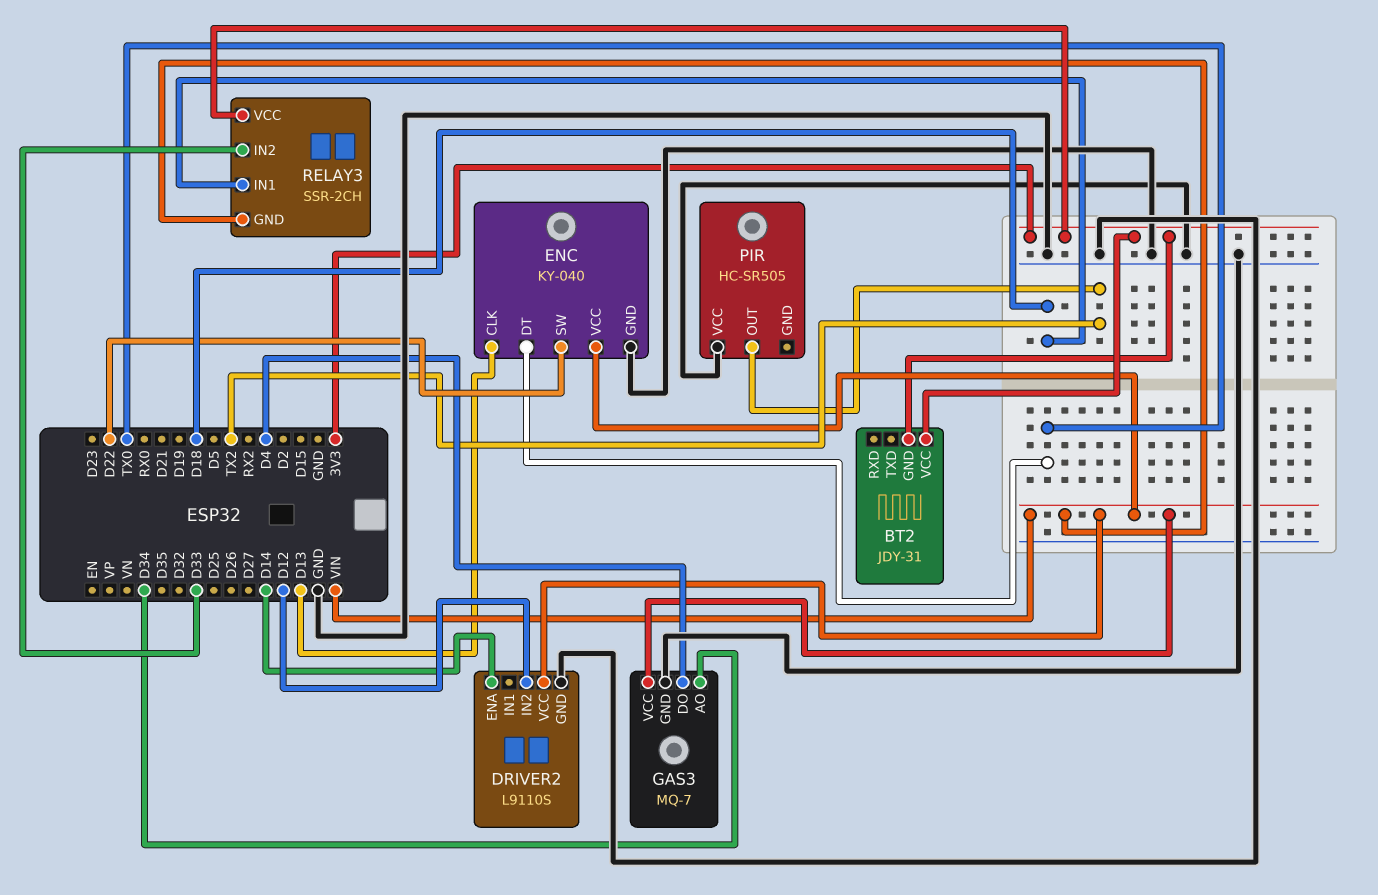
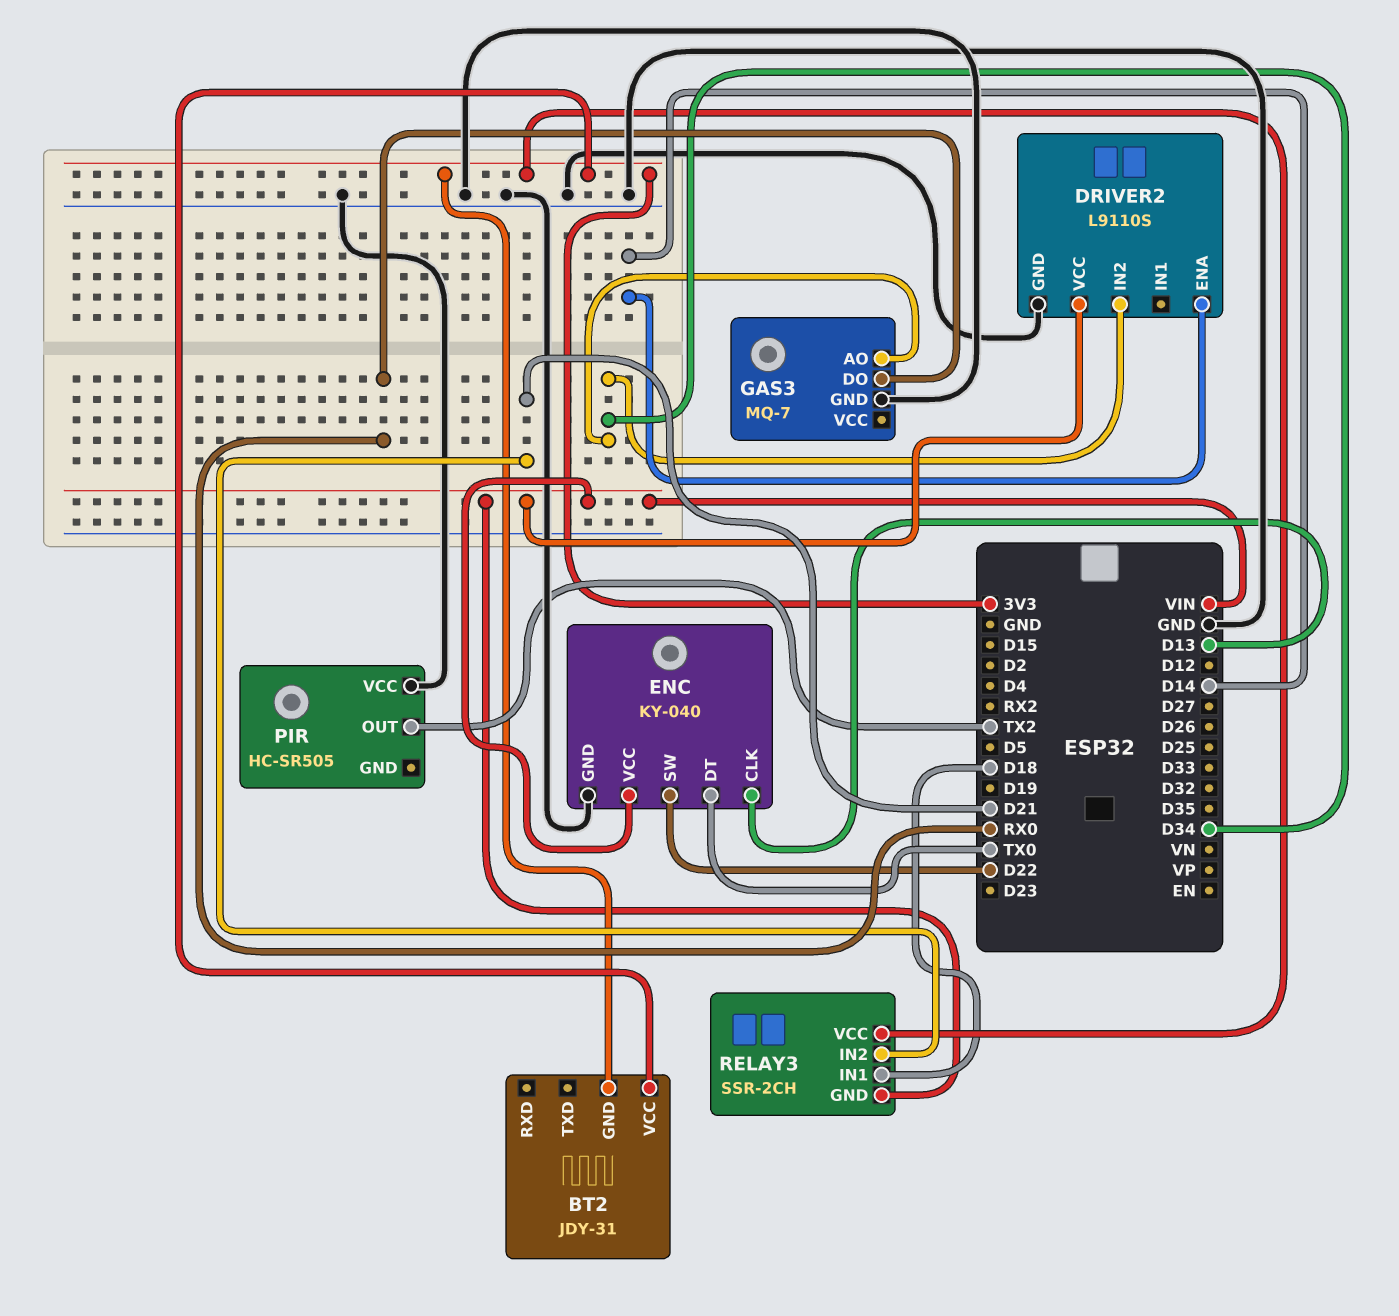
DRIVER2 pin IN2: D12 -> D34
GAS3 pin DO: D4 -> RX0
GAS3 pin VCC: VIN -> none
RELAY3 pin IN2: D33 -> D21

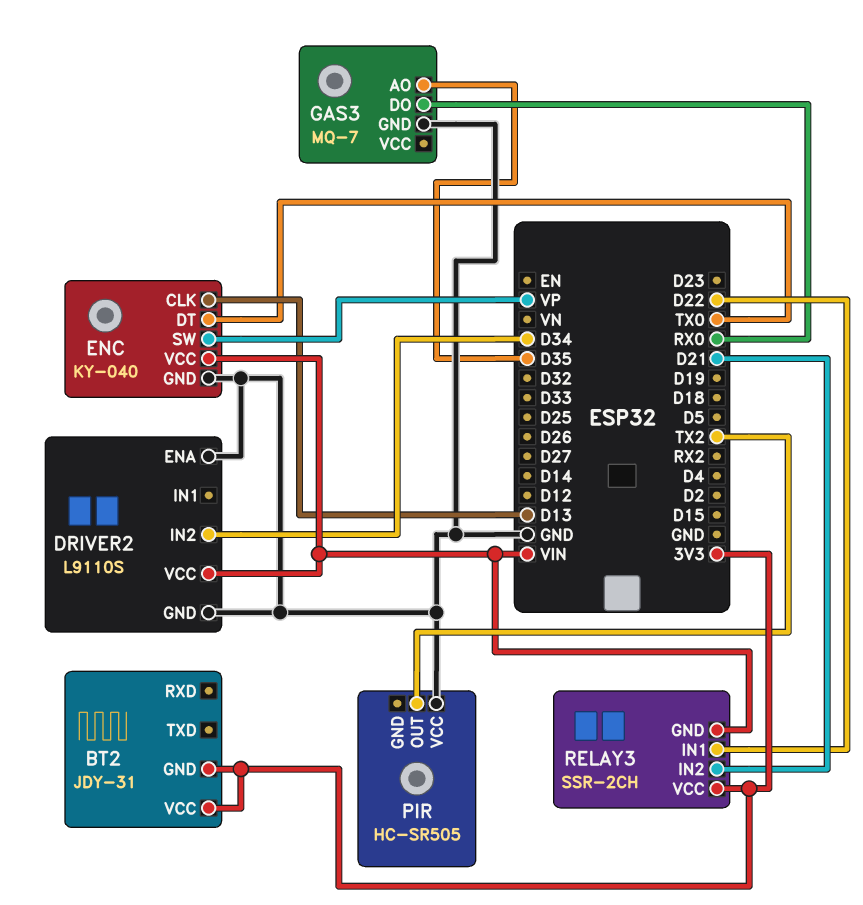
DRIVER2 pin ENA: D14 -> GND
ENC pin SW: D22 -> VP
GAS3 pin AO: D34 -> D35
RELAY3 pin IN1: D18 -> D22

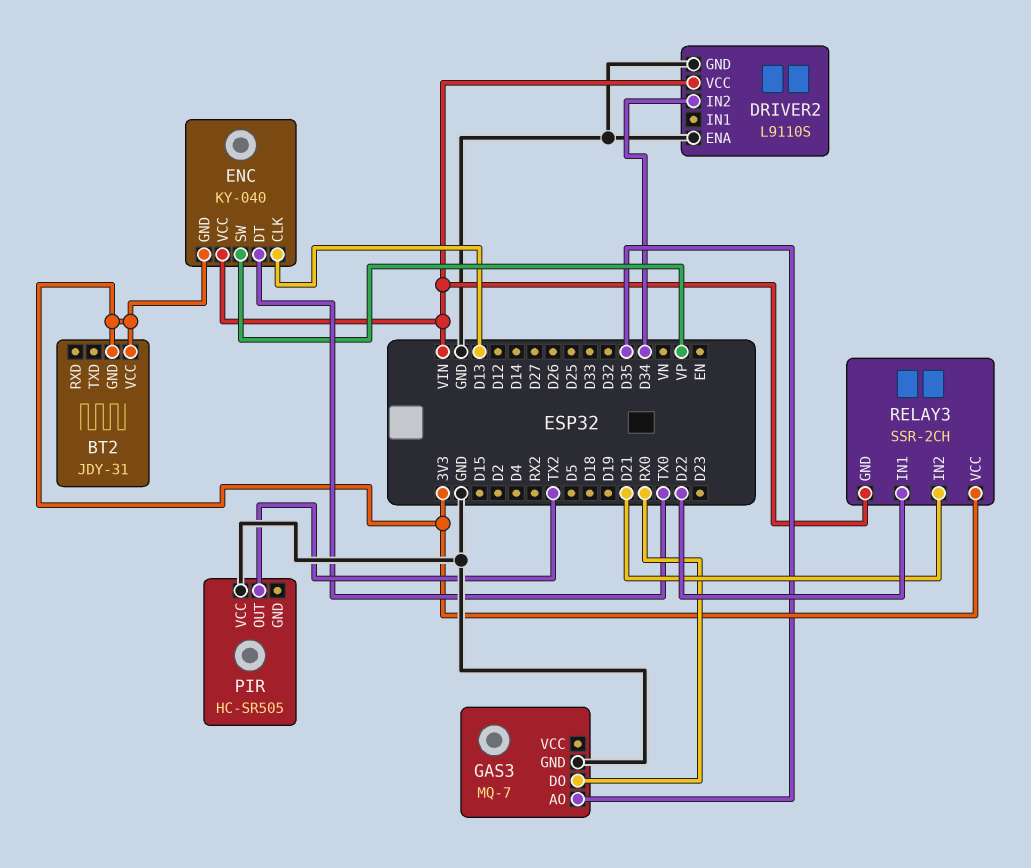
ENC pin GND: GND -> 3V3

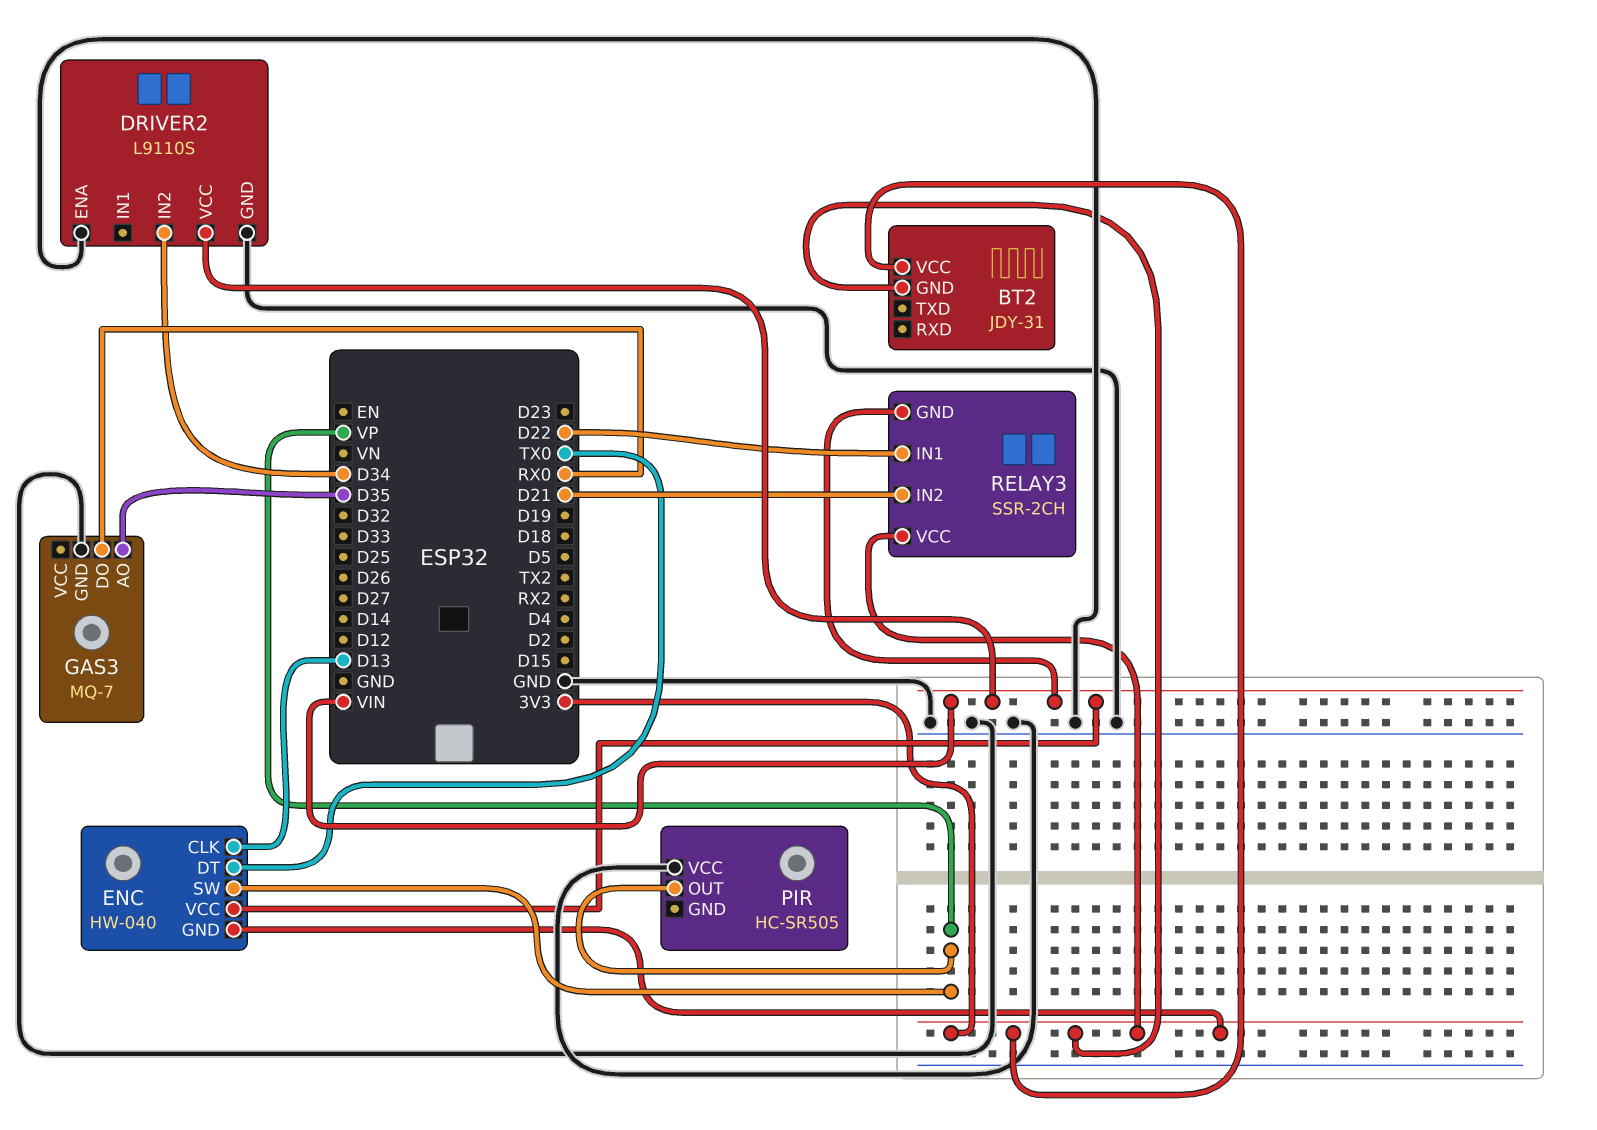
ENC: KY-040 -> HW-040
PIR pin OUT: TX2 -> VP

